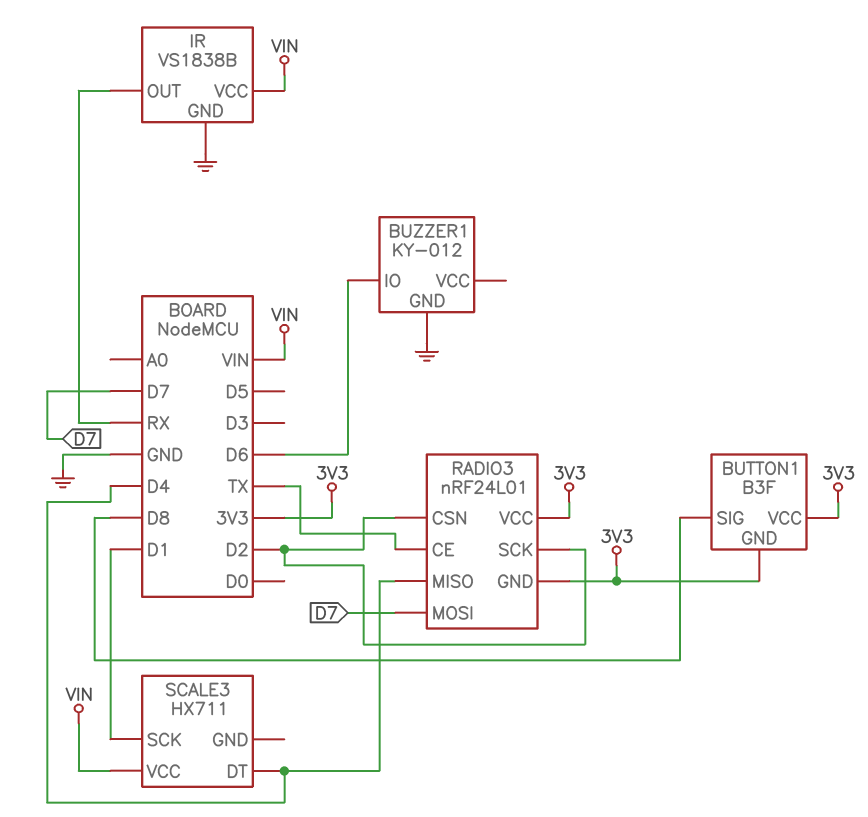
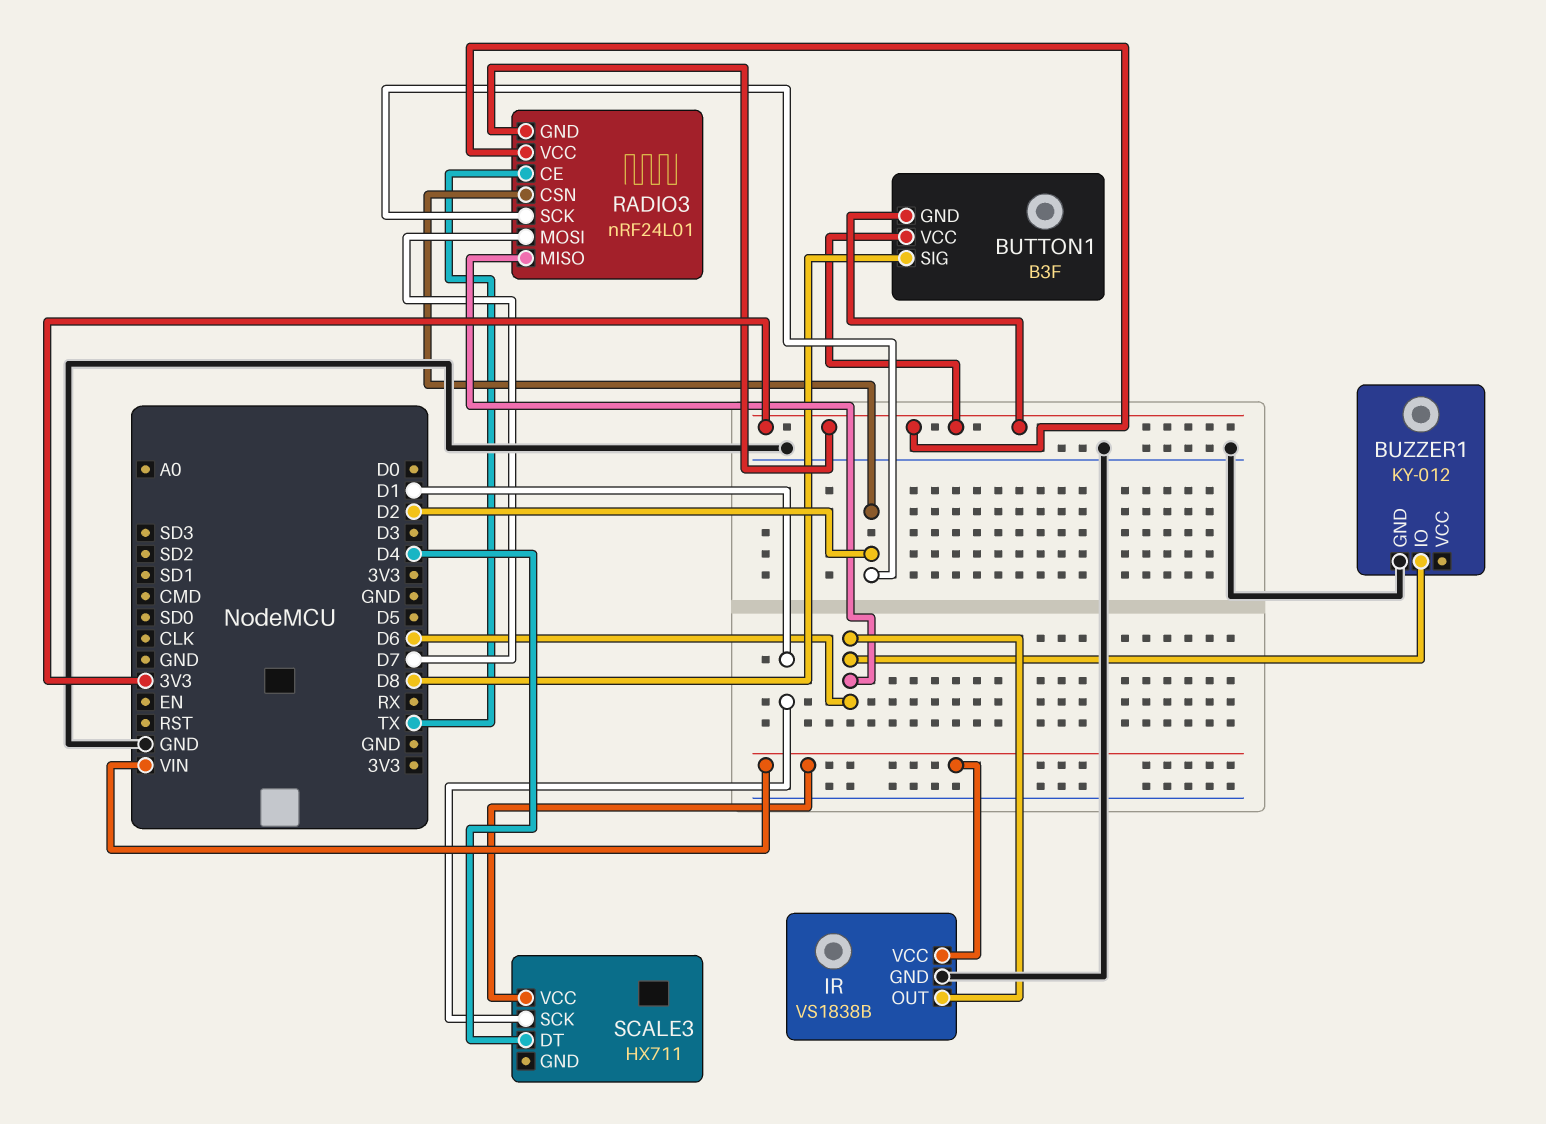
IR pin OUT: RX -> D6
RADIO3 pin MISO: D4 -> D6

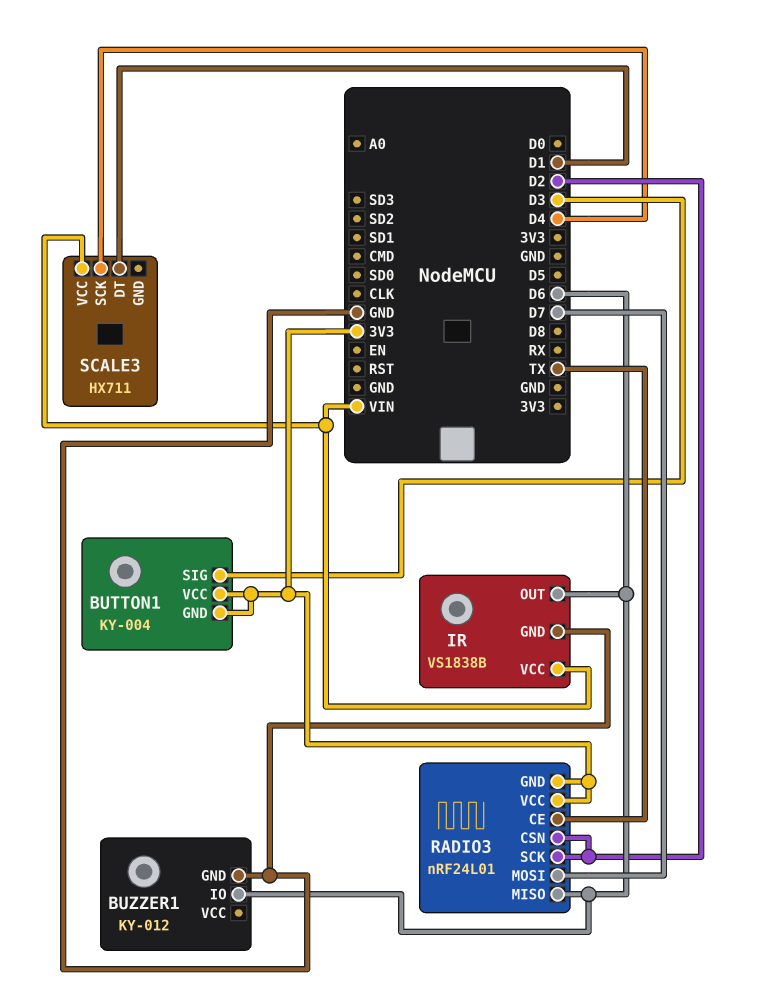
BUTTON1: B3F -> KY-004
BUTTON1 pin SIG: D8 -> D3
SCALE3 pin DT: D4 -> D1
SCALE3 pin SCK: D1 -> D4

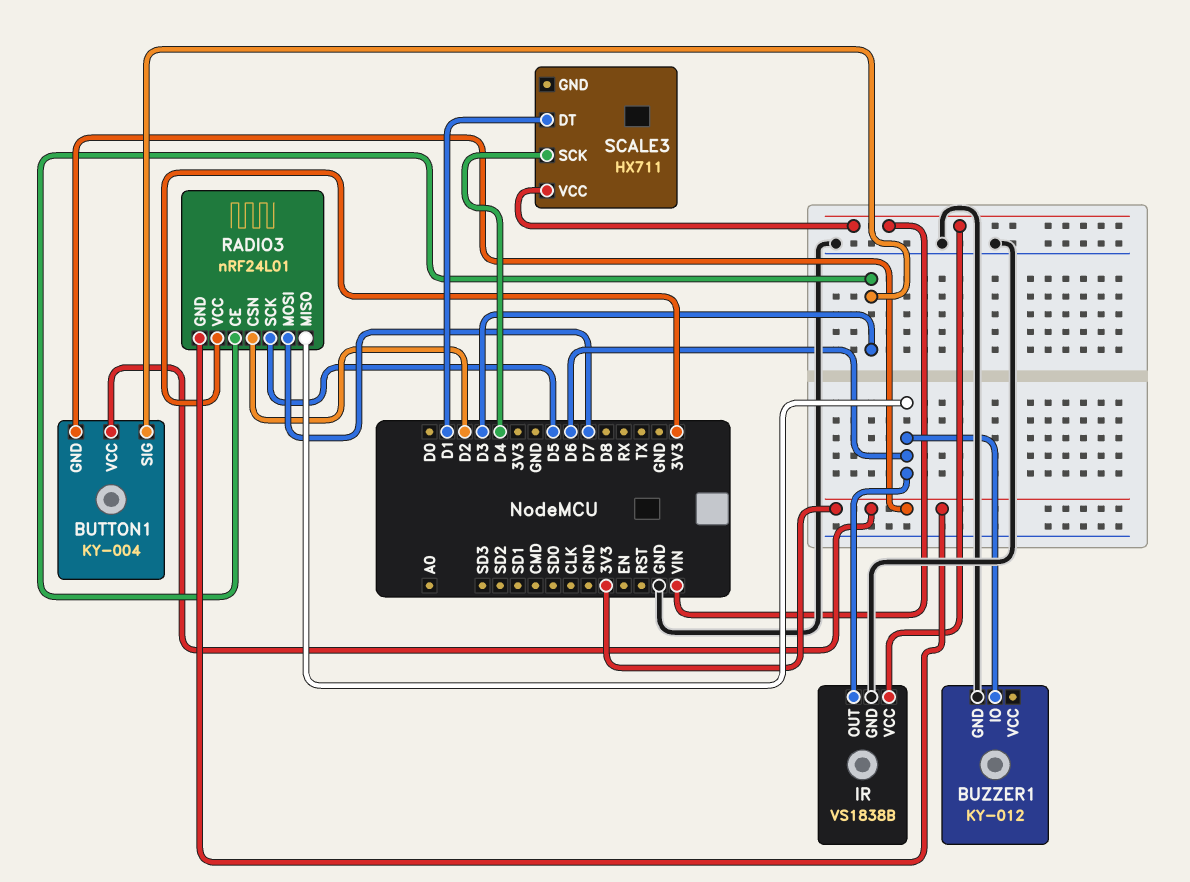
RADIO3 pin CE: TX -> D3
RADIO3 pin SCK: D2 -> D5

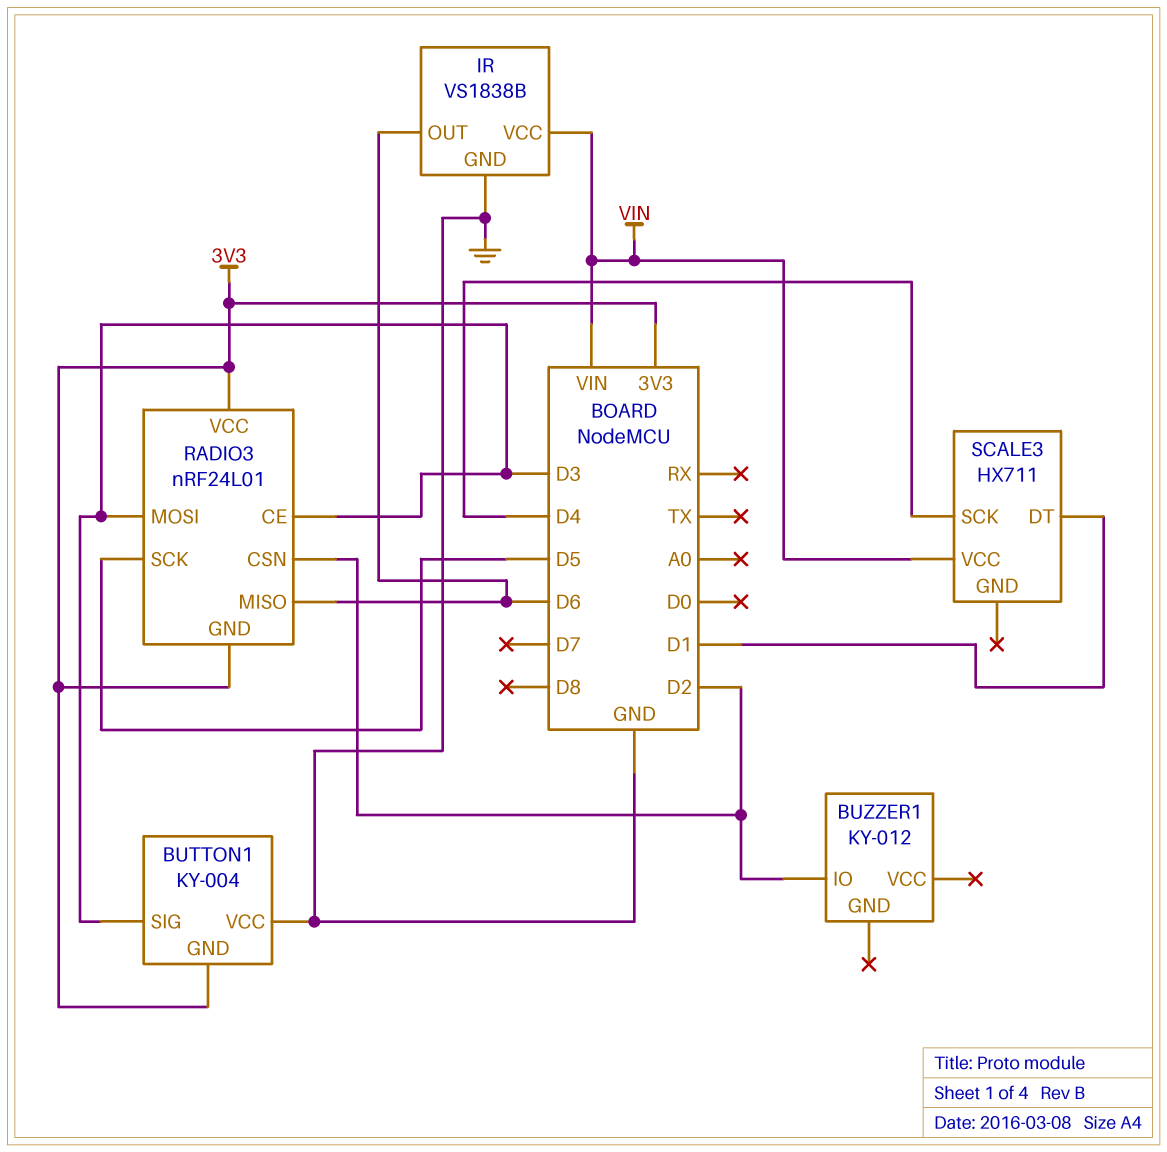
BUTTON1 pin VCC: 3V3 -> GND
BUZZER1 pin GND: GND -> none
BUZZER1 pin IO: D6 -> D2
RADIO3 pin MOSI: D7 -> D3

